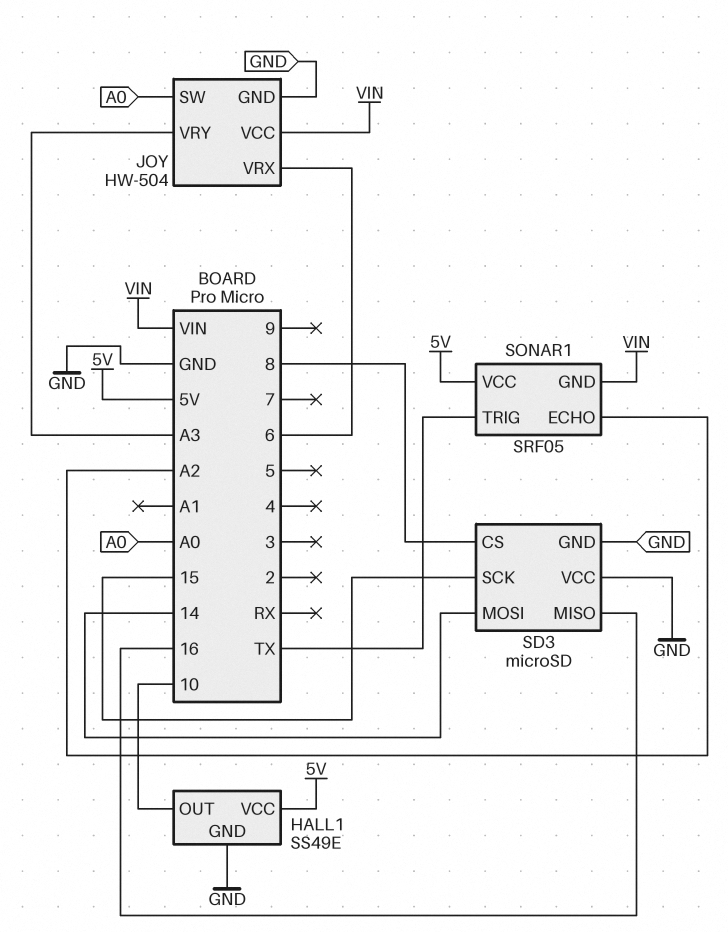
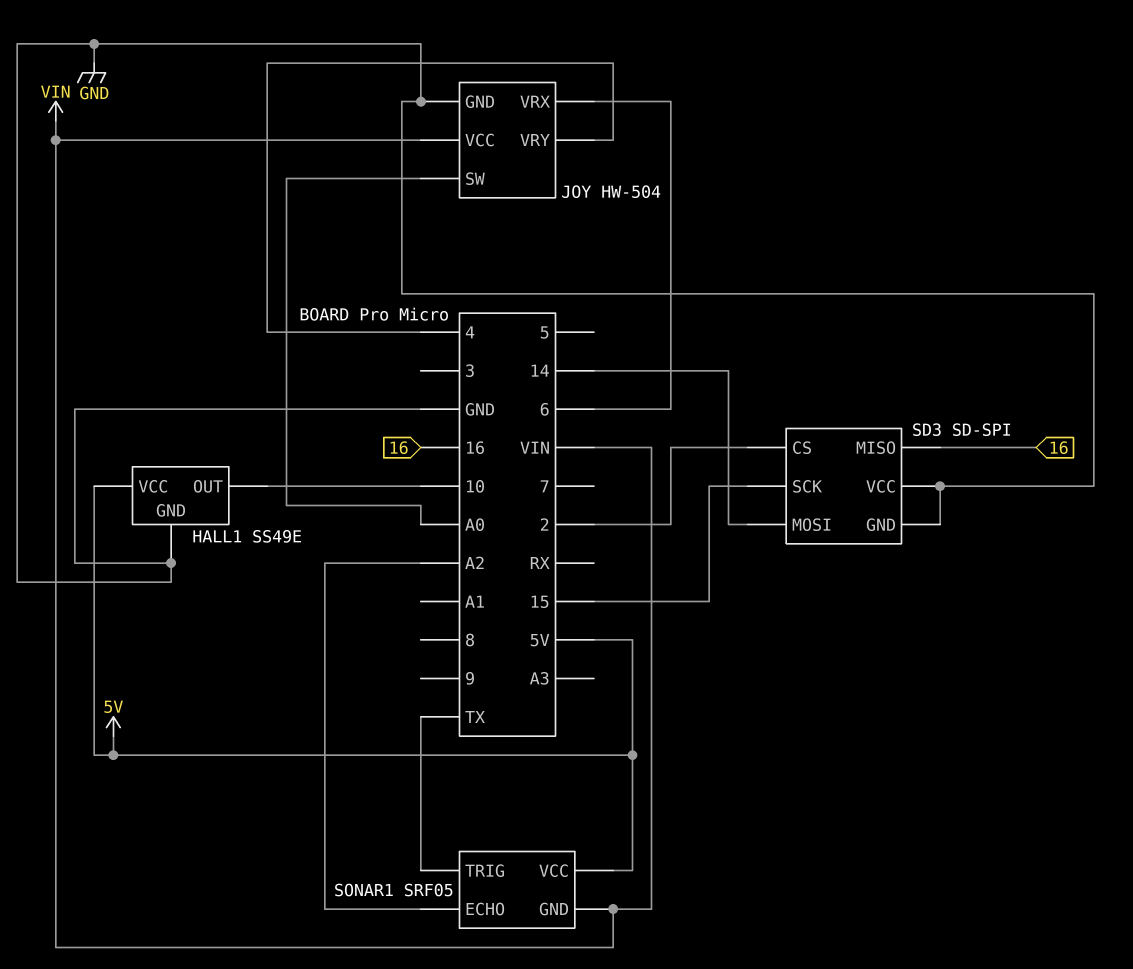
JOY pin VRY: A3 -> 4
SD3: microSD -> SD-SPI
SD3 pin CS: 8 -> 2

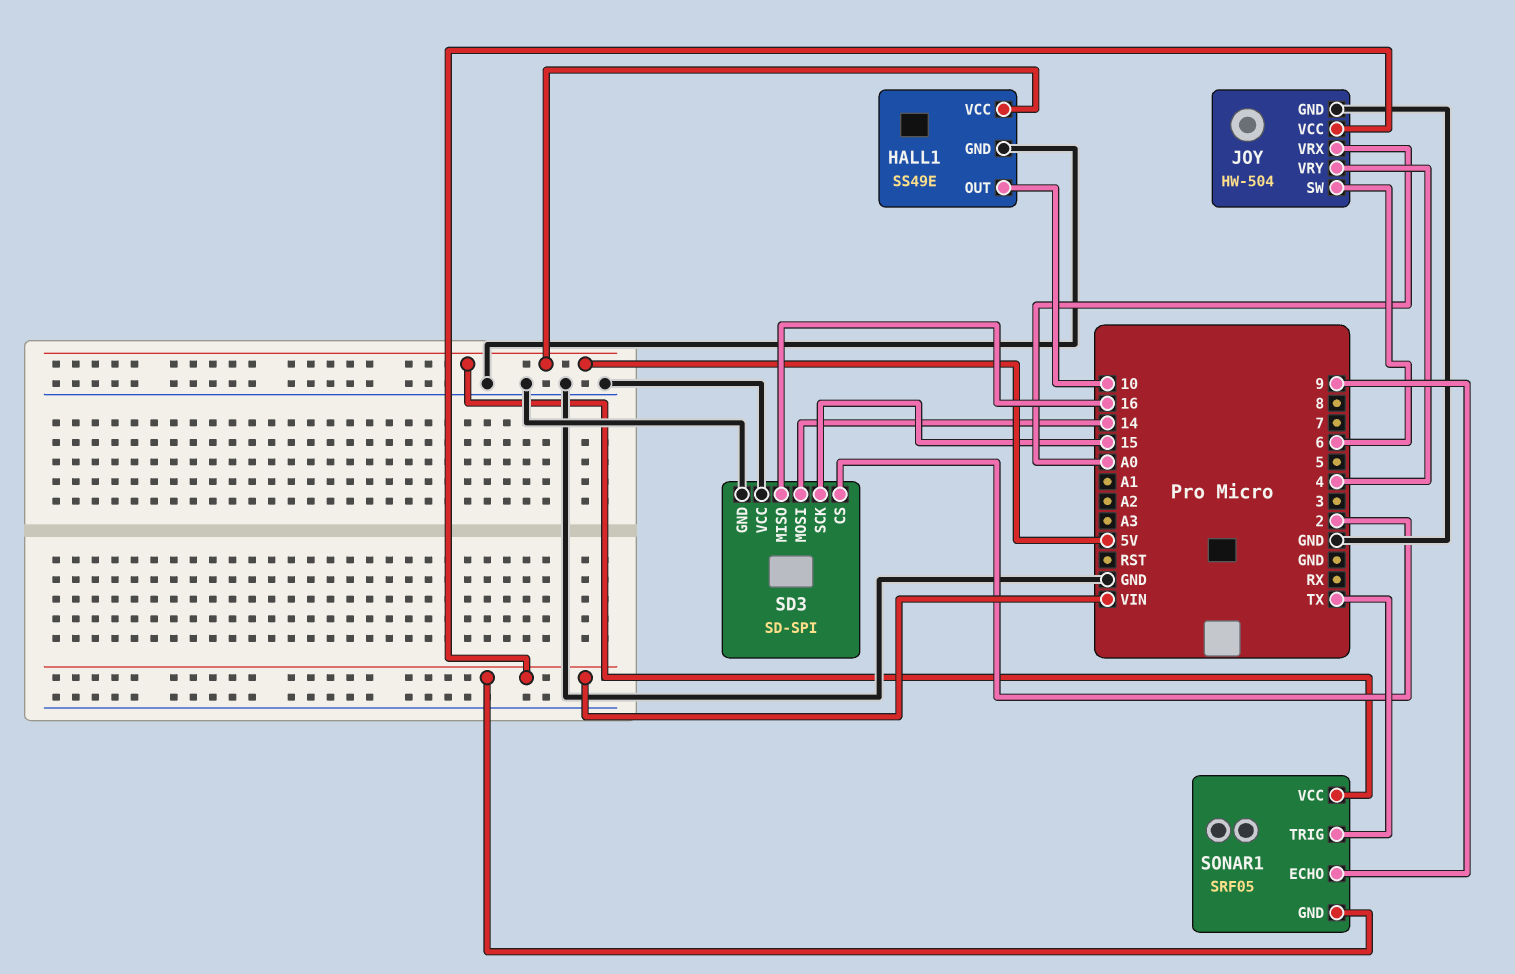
JOY pin SW: A0 -> 6
JOY pin VRX: 6 -> A0
SONAR1 pin ECHO: A2 -> 9

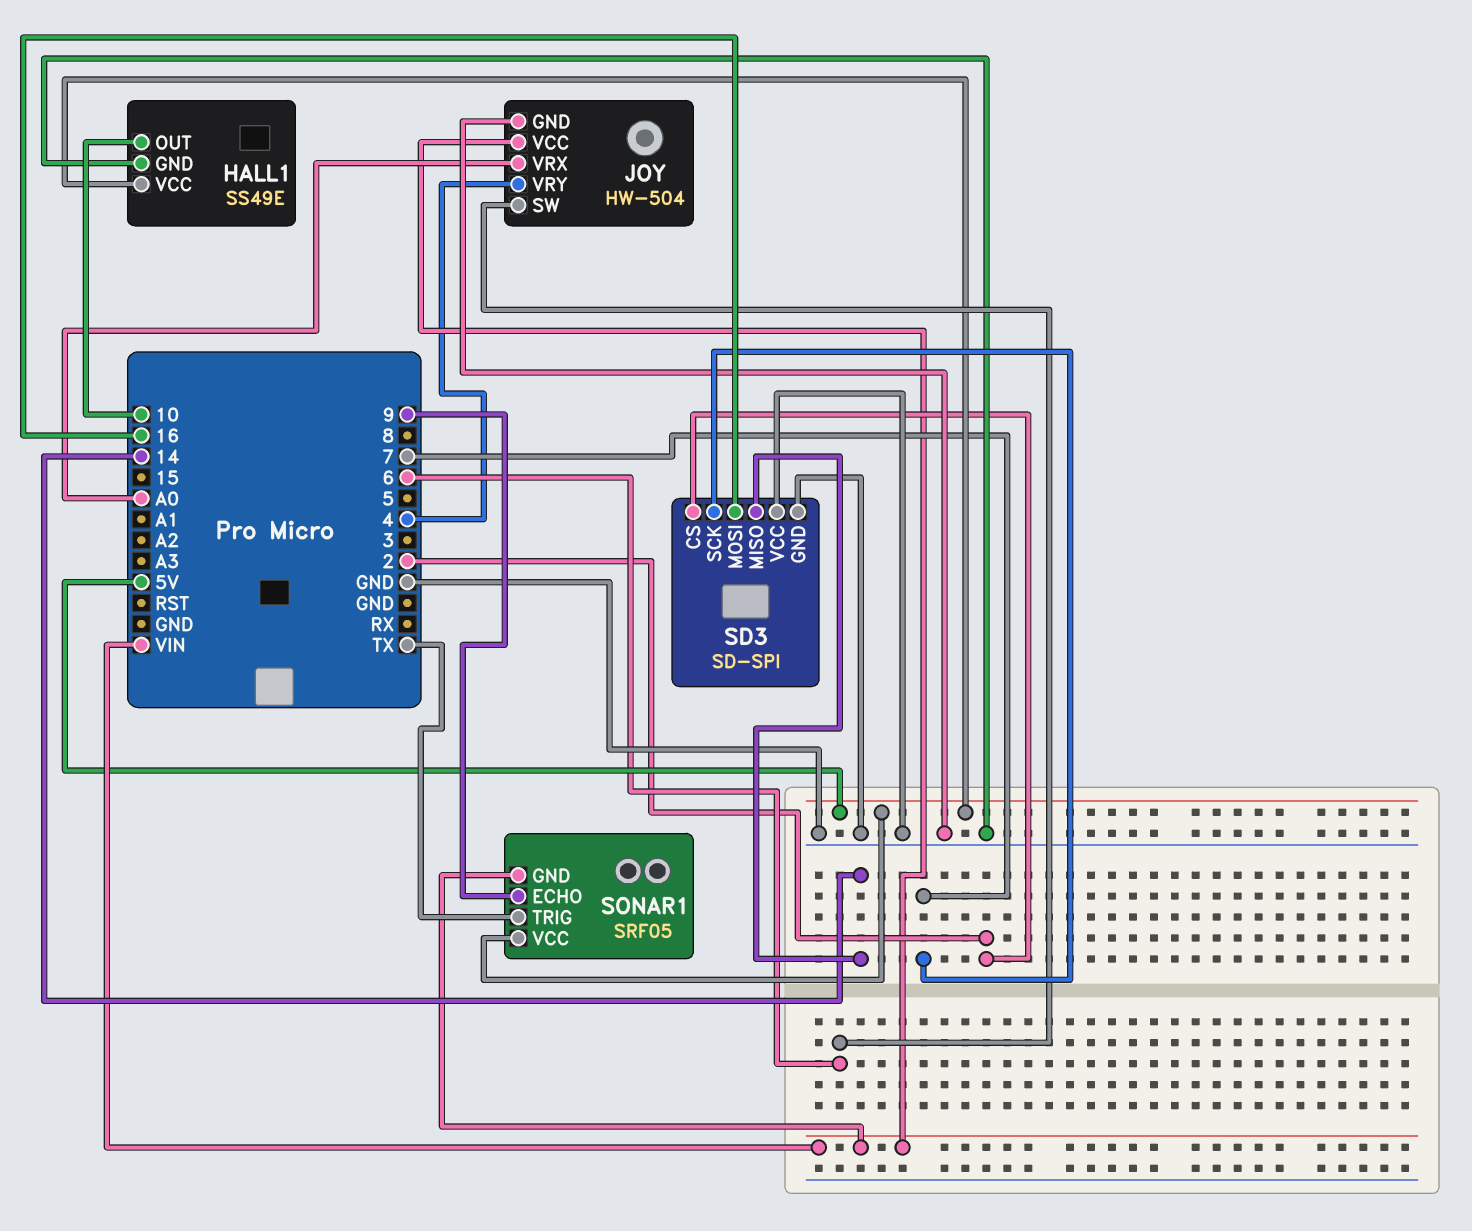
SD3 pin MISO: 16 -> 14
SD3 pin MOSI: 14 -> 16
SD3 pin SCK: 15 -> 7

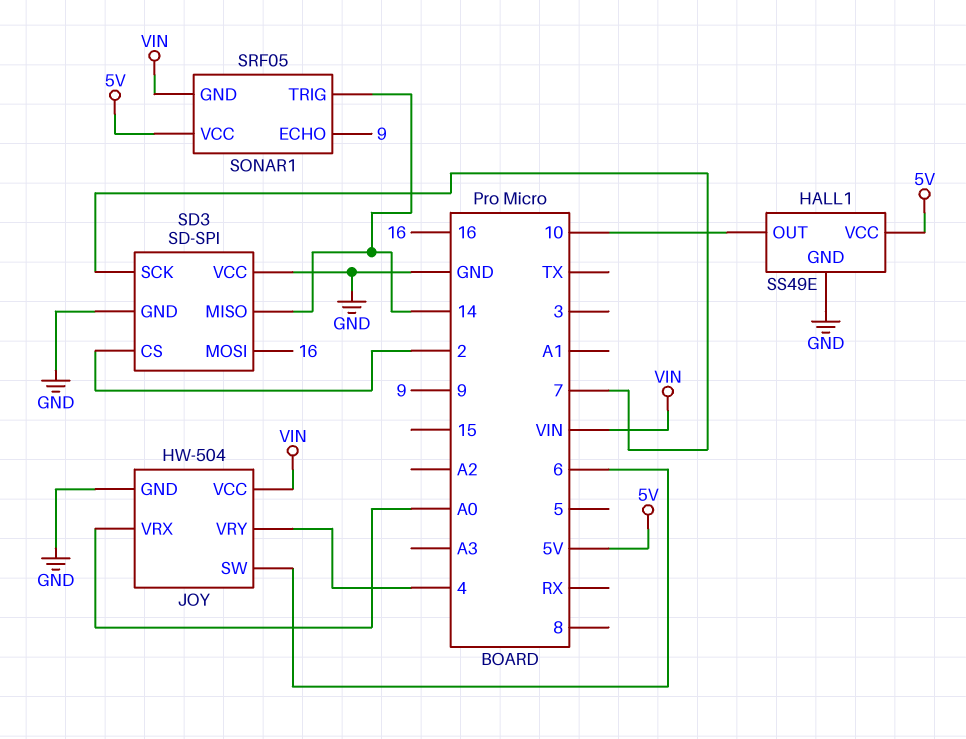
SONAR1 pin TRIG: TX -> 14

